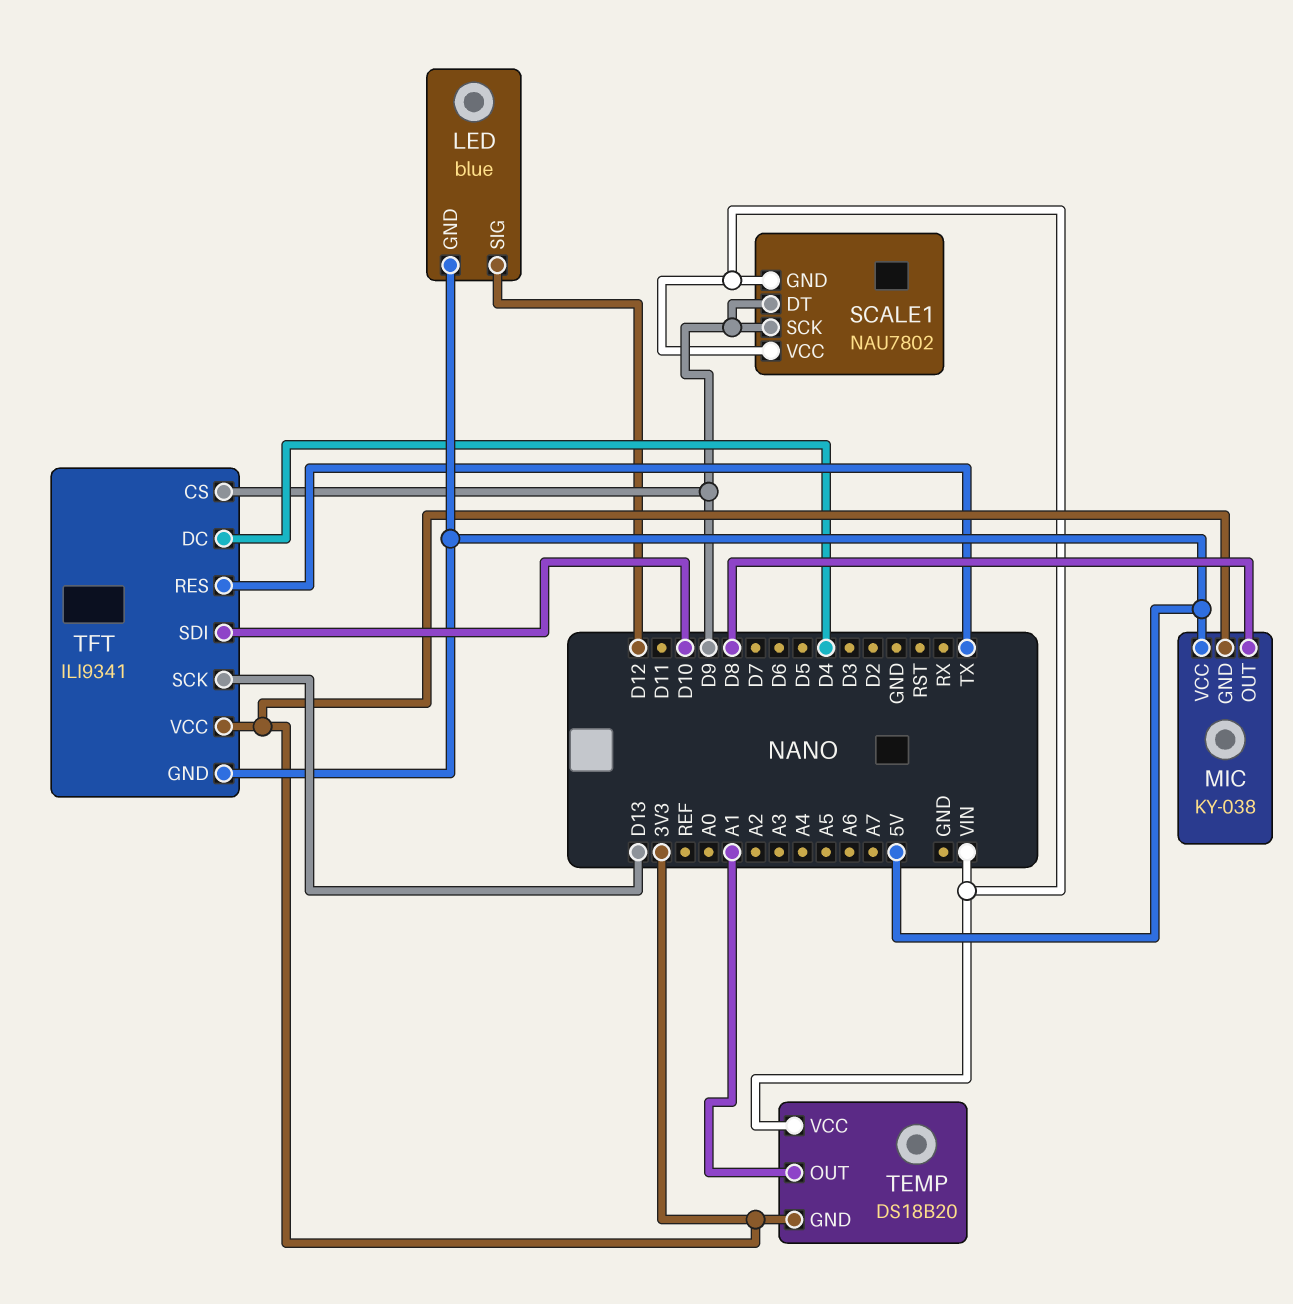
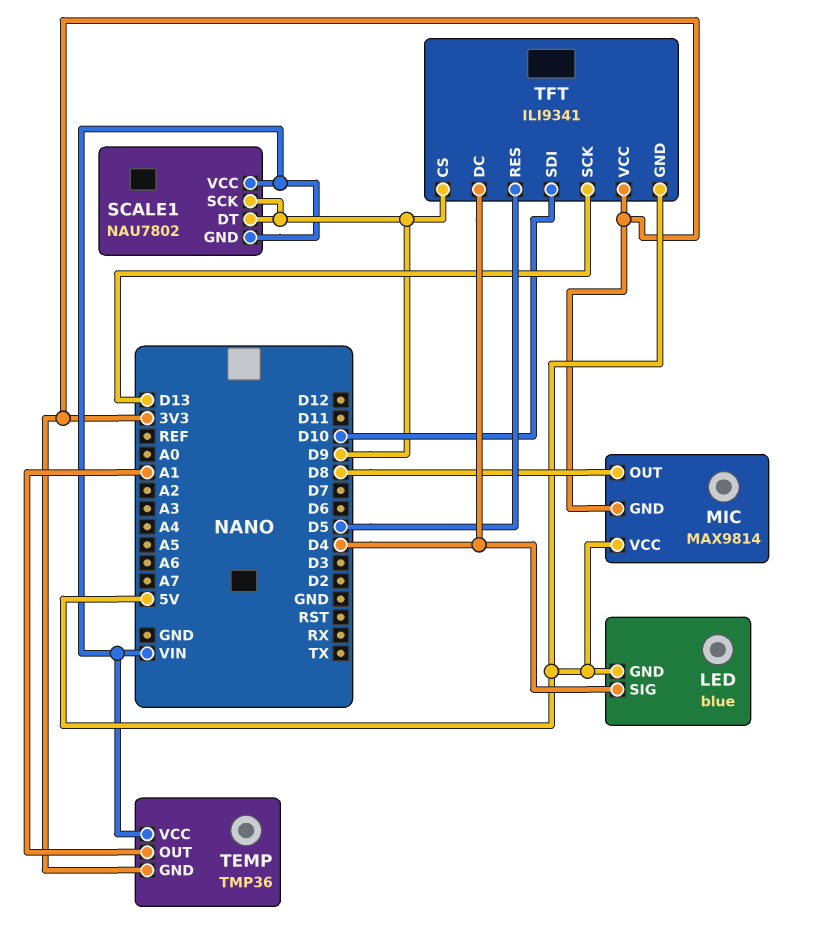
LED pin SIG: D12 -> D4
MIC: KY-038 -> MAX9814
TEMP: DS18B20 -> TMP36
TFT pin RES: TX -> D5

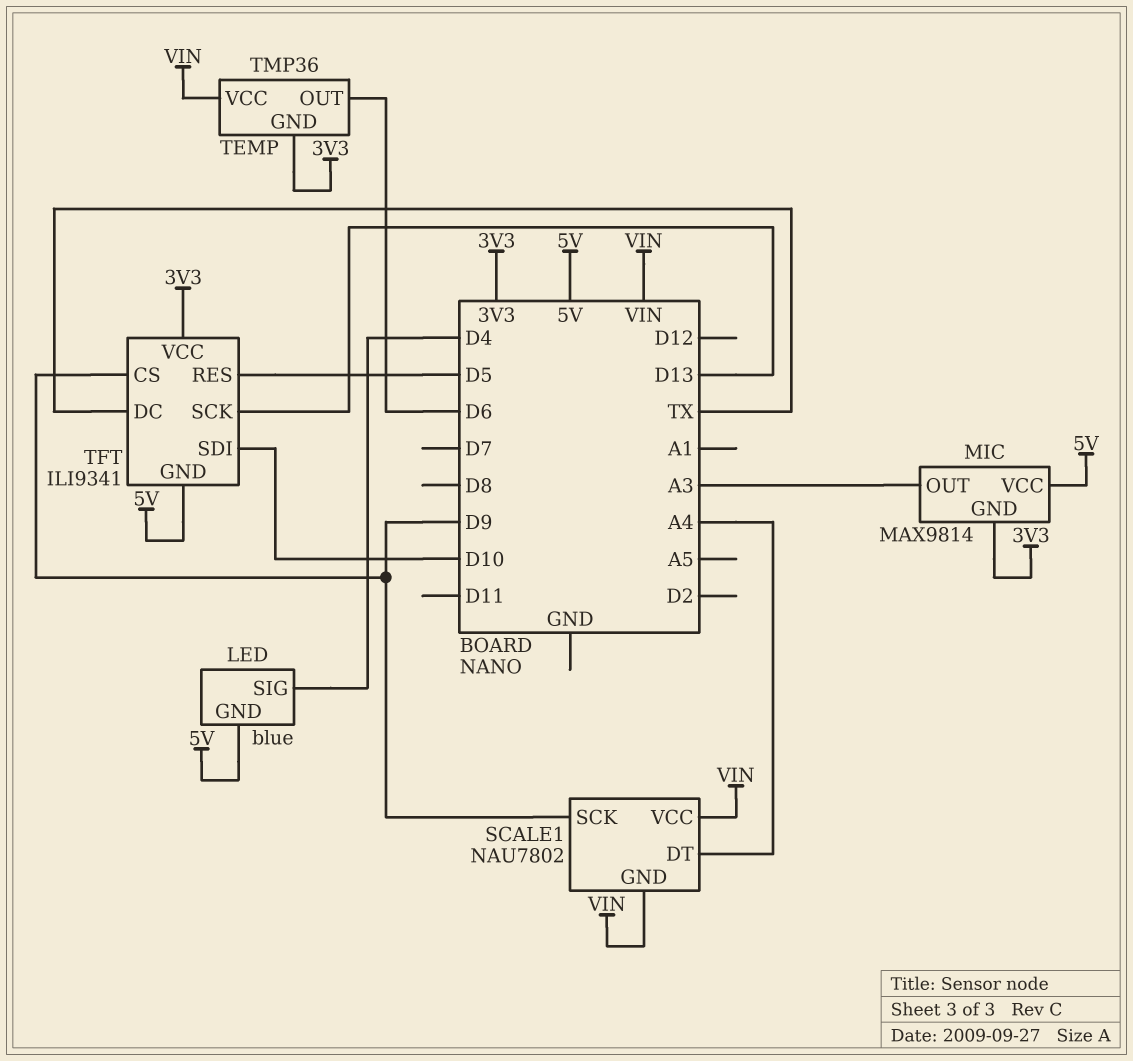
MIC pin OUT: D8 -> A3
SCALE1 pin DT: D9 -> A4
TEMP pin OUT: A1 -> D6
TFT pin DC: D4 -> TX

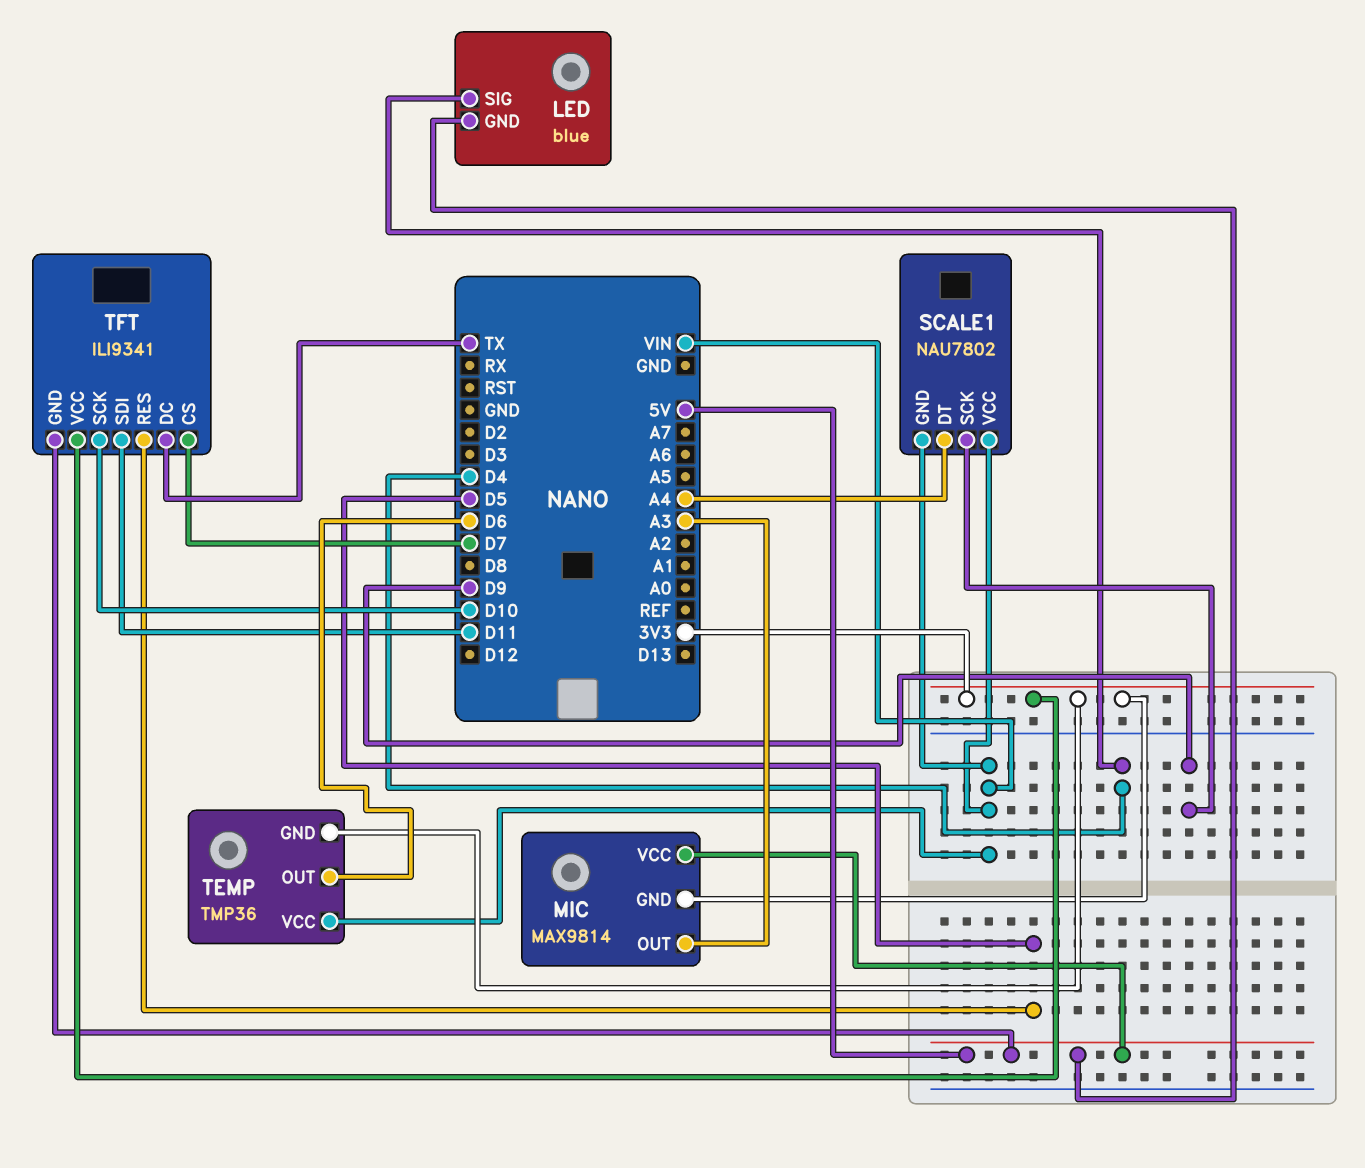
TFT pin CS: D9 -> D7
TFT pin SCK: D13 -> D10
TFT pin SDI: D10 -> D11

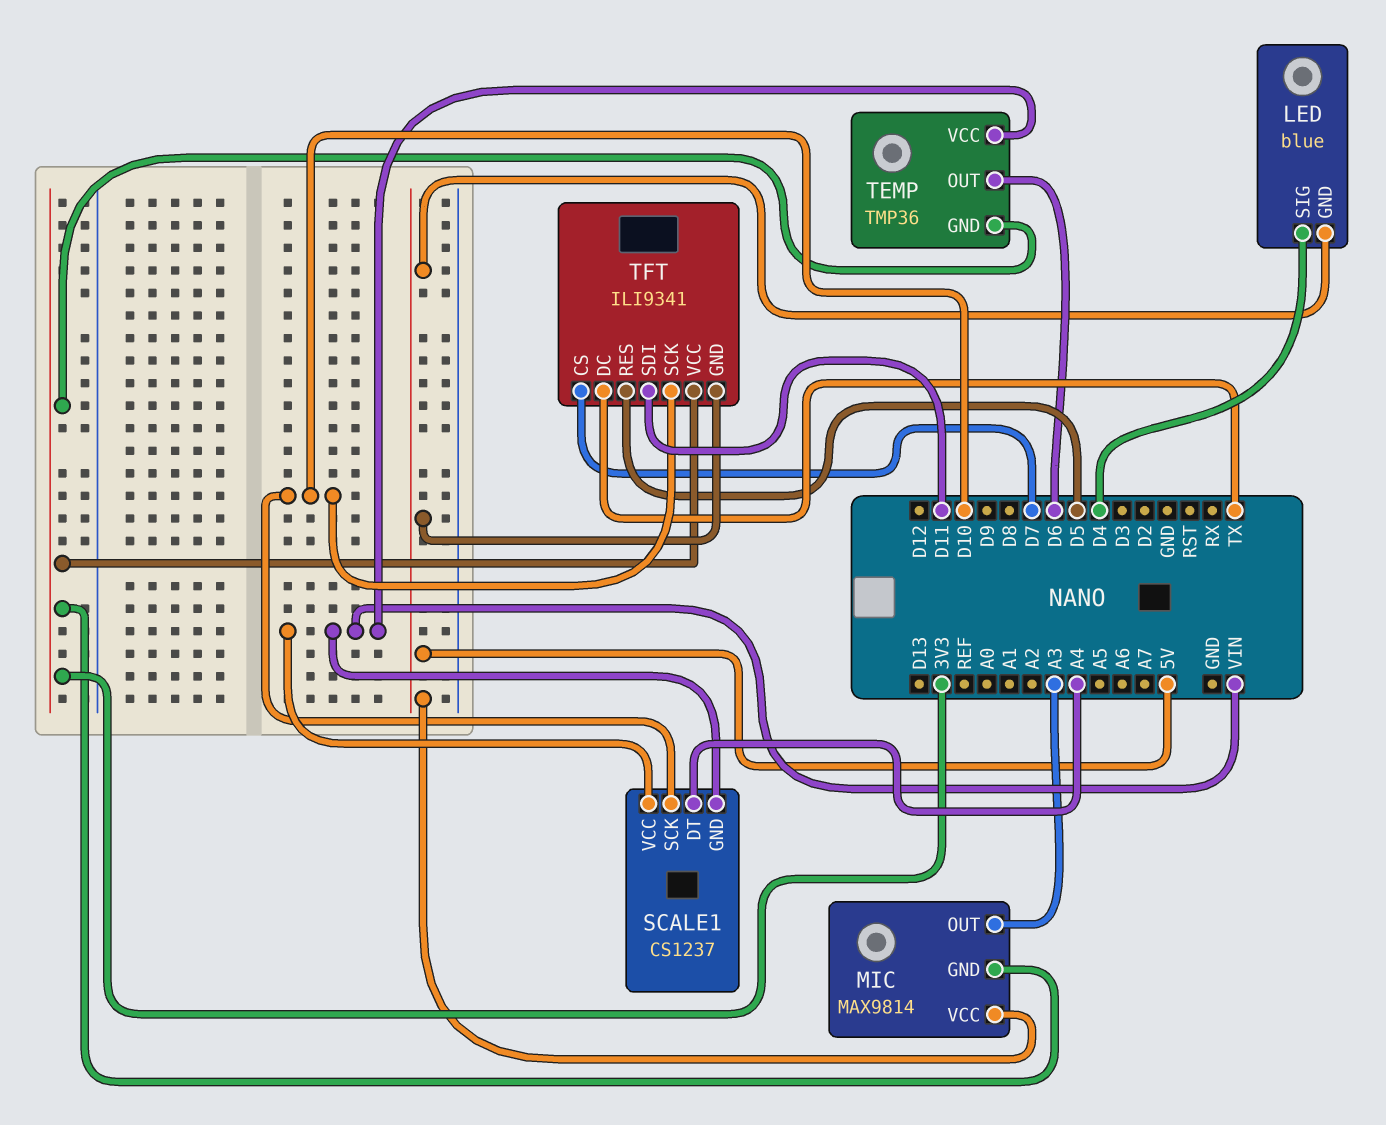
SCALE1: NAU7802 -> CS1237
SCALE1 pin SCK: D9 -> D10

